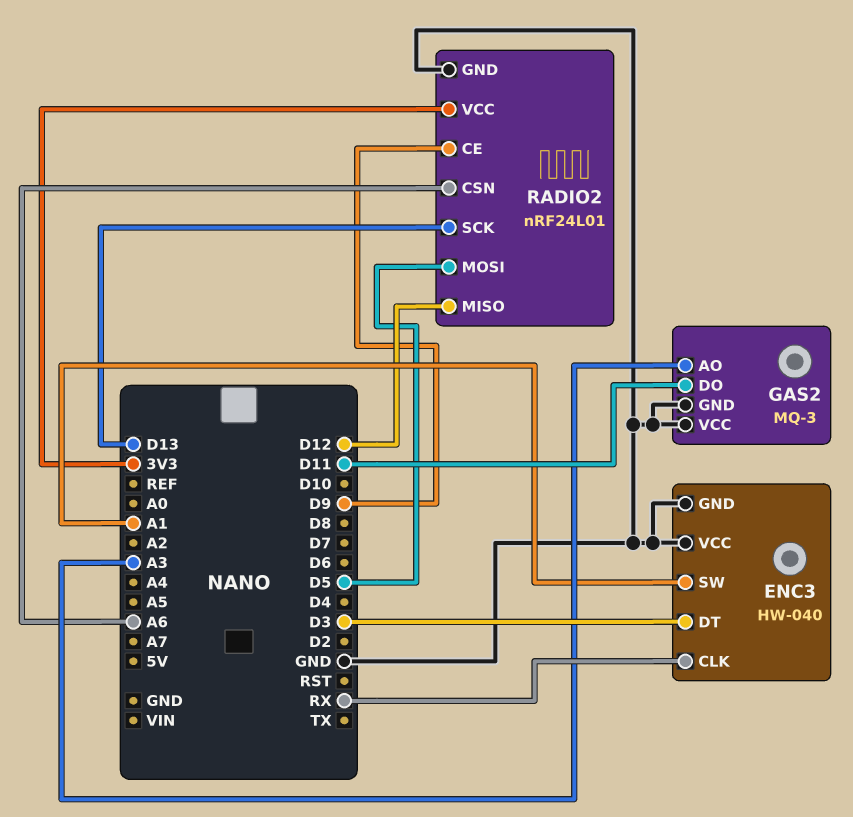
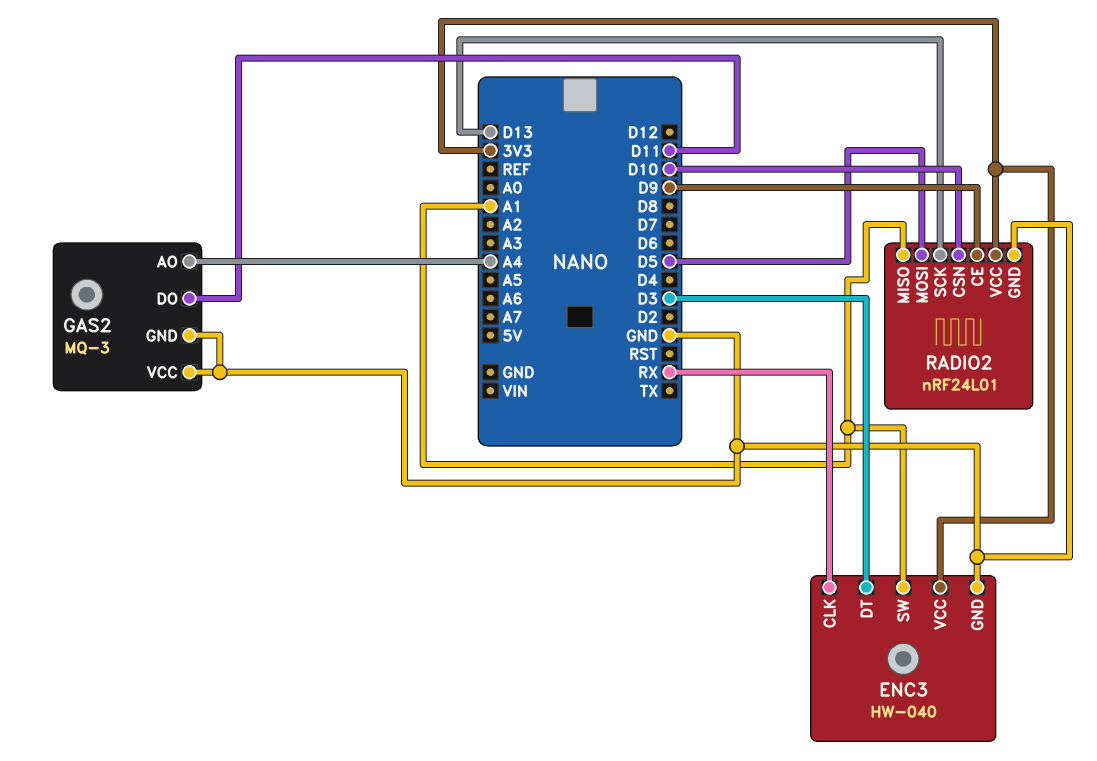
ENC3 pin VCC: GND -> 3V3
GAS2 pin AO: A3 -> A4
RADIO2 pin CSN: A6 -> D10
RADIO2 pin MISO: D12 -> A1

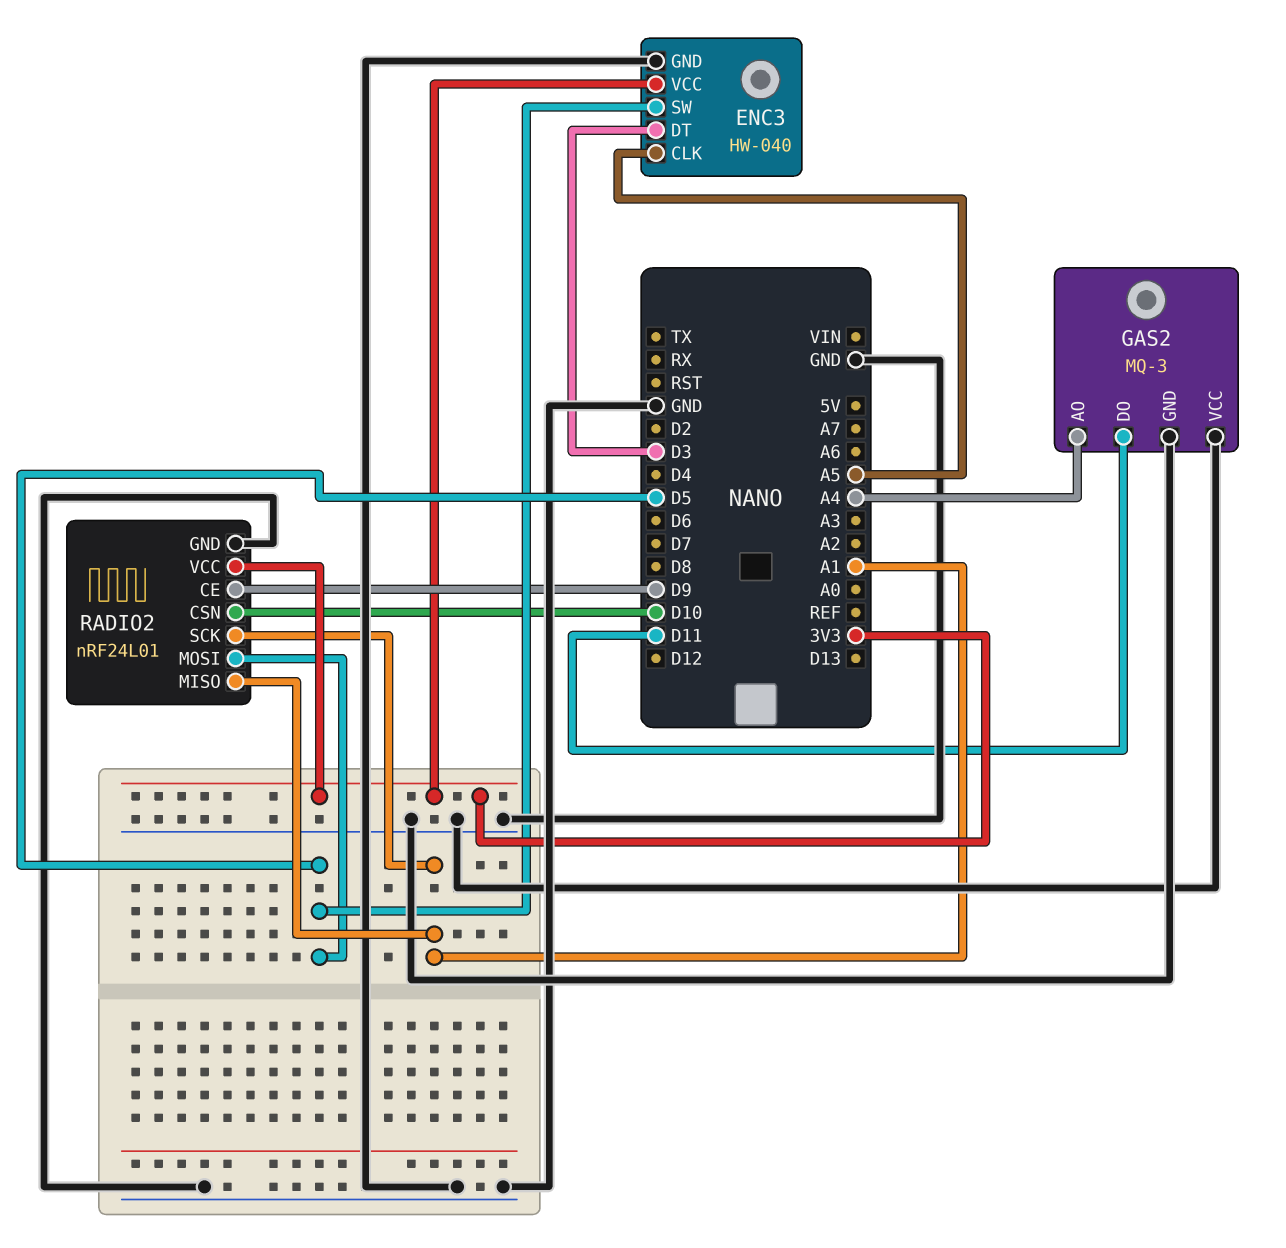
ENC3 pin CLK: RX -> A5
ENC3 pin SW: A1 -> D5
RADIO2 pin SCK: D13 -> A1

